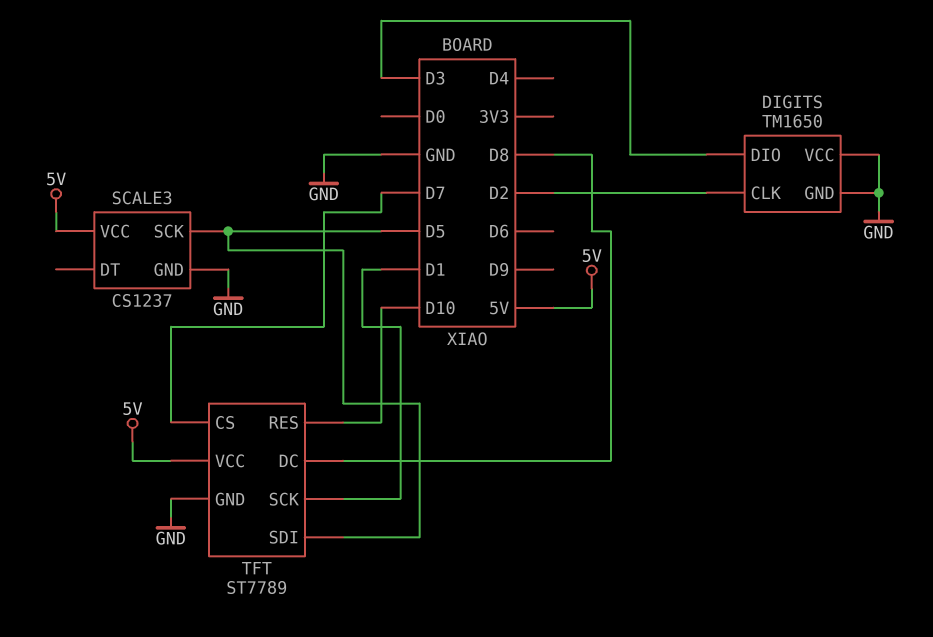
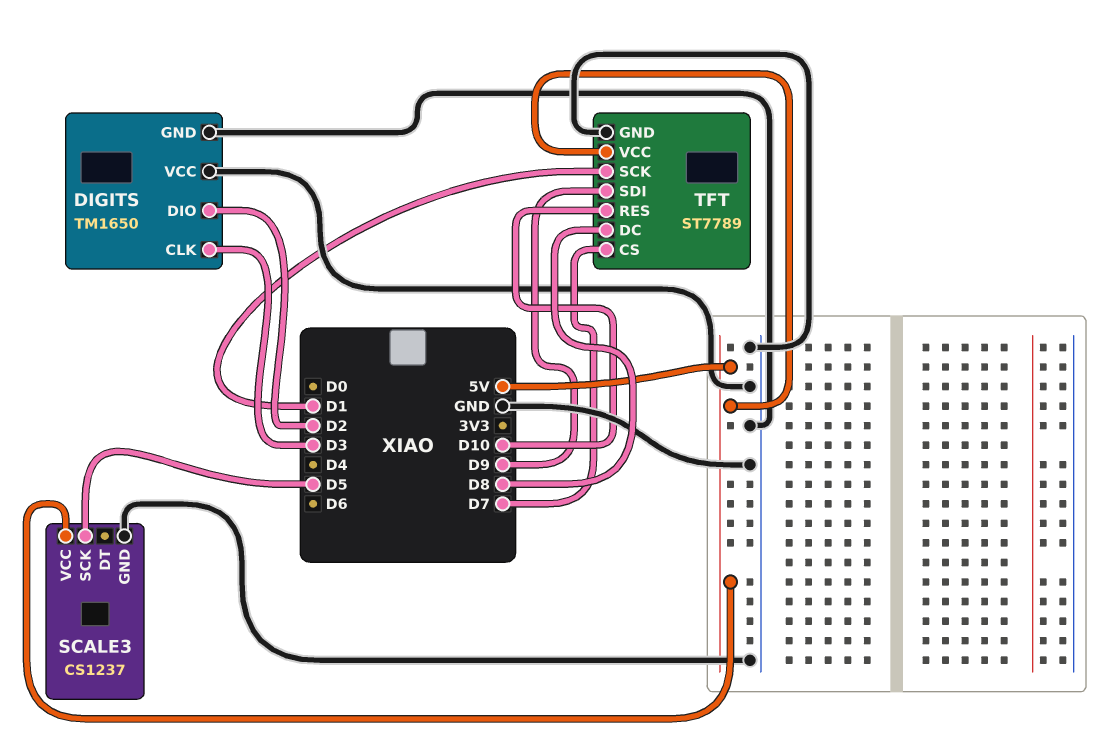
DIGITS pin CLK: D2 -> D3
DIGITS pin DIO: D3 -> D2
TFT pin SDI: D5 -> D9

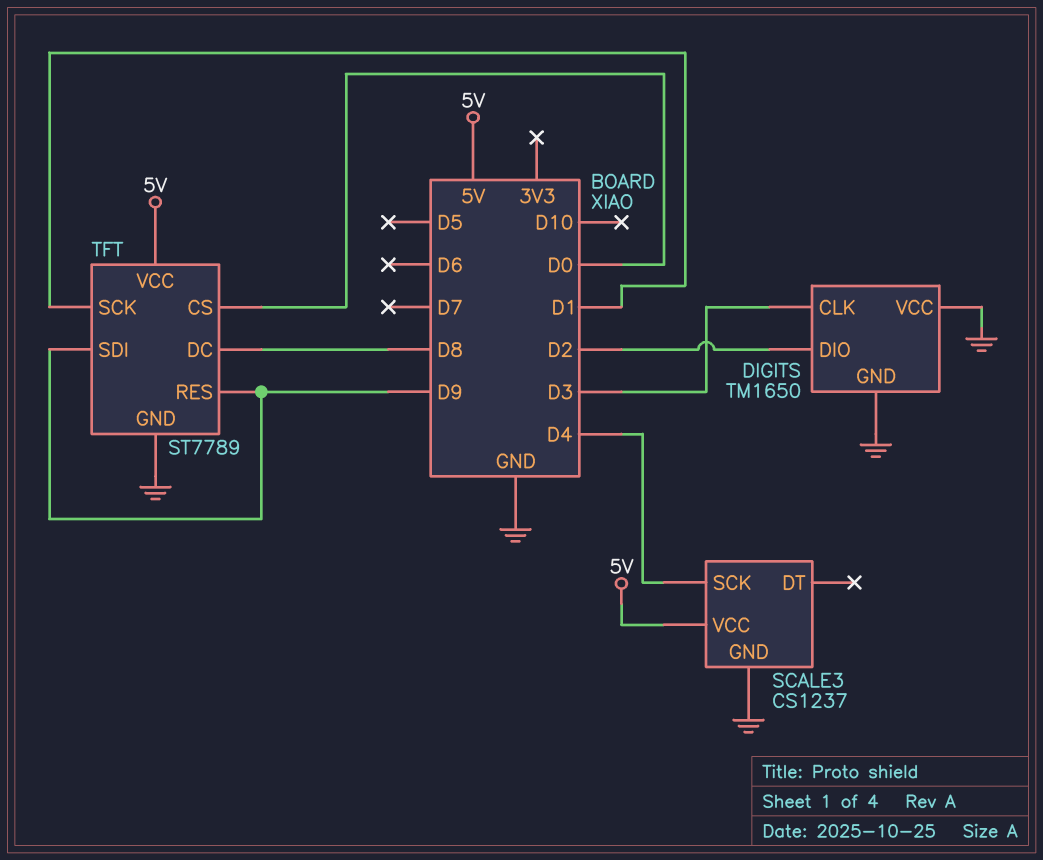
SCALE3 pin SCK: D5 -> D4
TFT pin CS: D7 -> D0
TFT pin RES: D10 -> D9

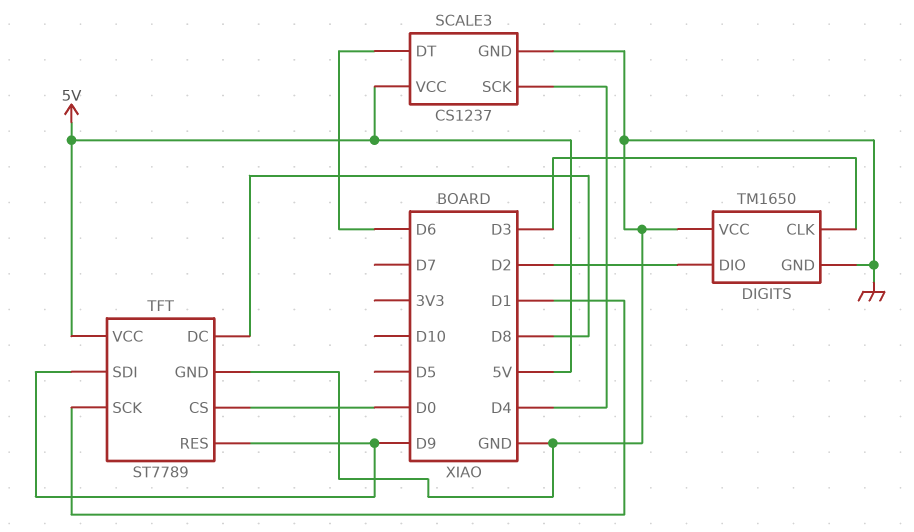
SCALE3 pin DT: none -> D6

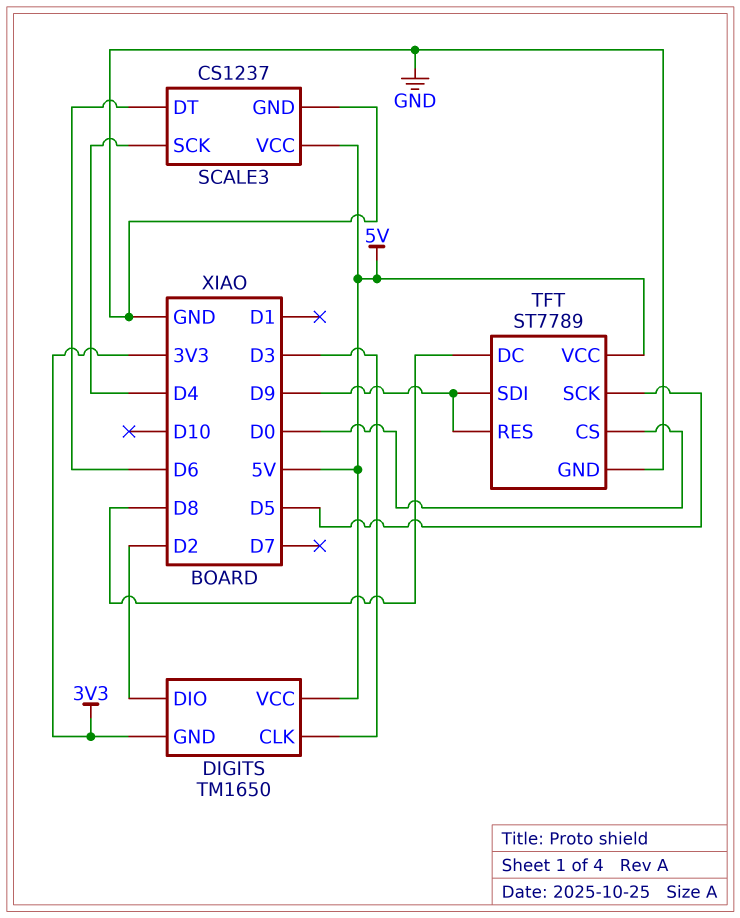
DIGITS pin GND: GND -> 3V3
DIGITS pin VCC: GND -> 5V
TFT pin SCK: D1 -> D5

